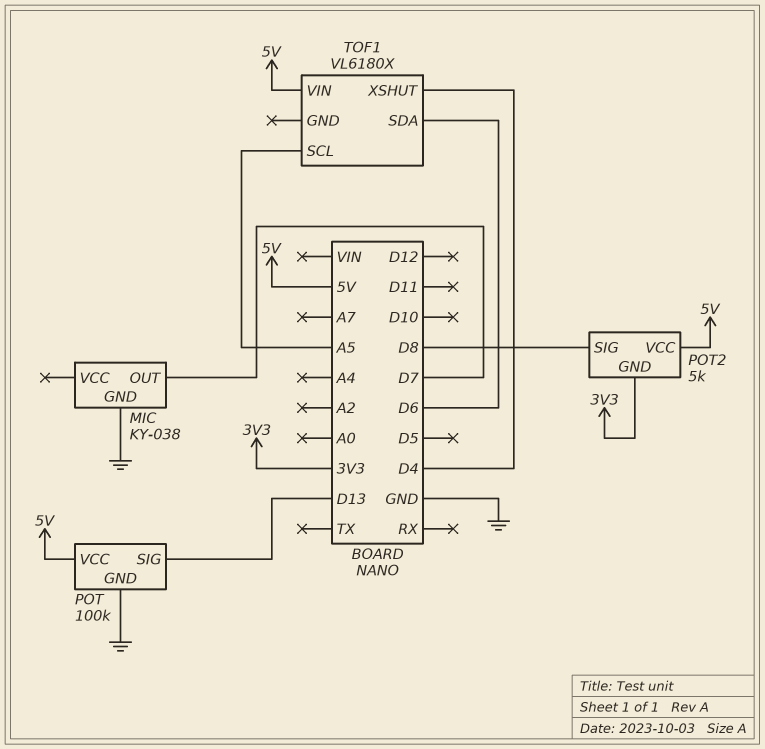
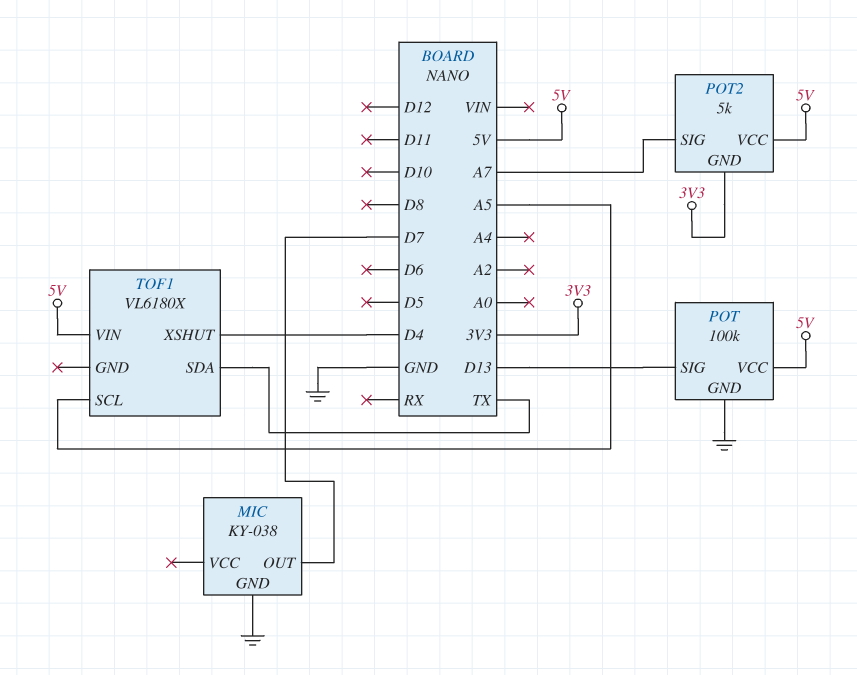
POT2 pin SIG: D8 -> A7
TOF1 pin SDA: D6 -> TX

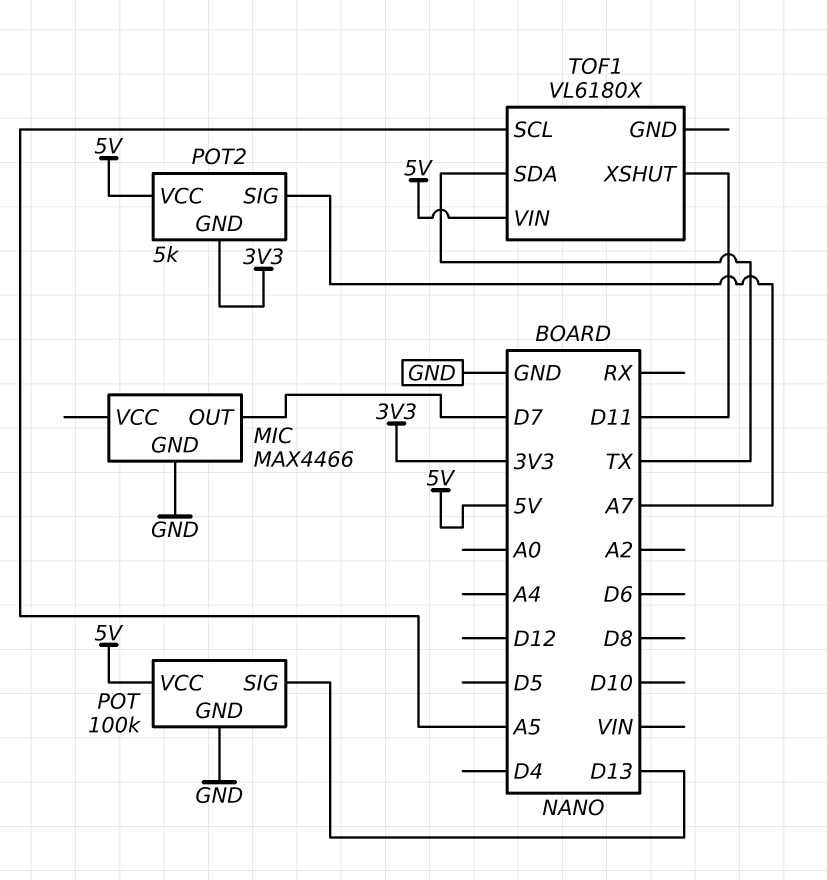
MIC: KY-038 -> MAX4466
TOF1 pin XSHUT: D4 -> D11

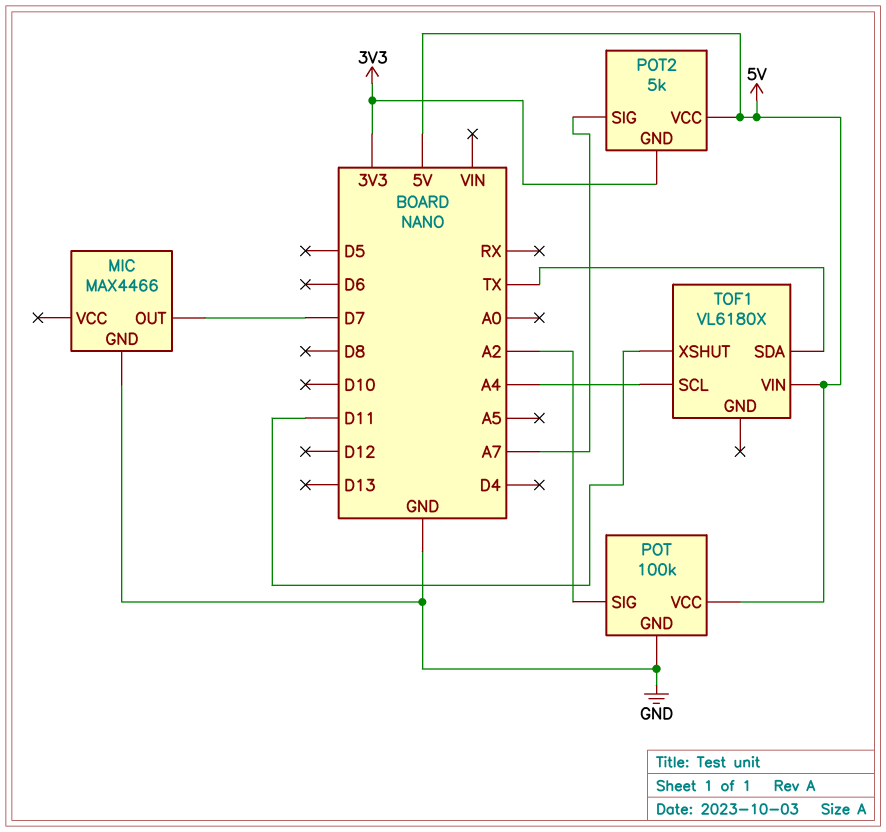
POT pin SIG: D13 -> A2
TOF1 pin SCL: A5 -> A4

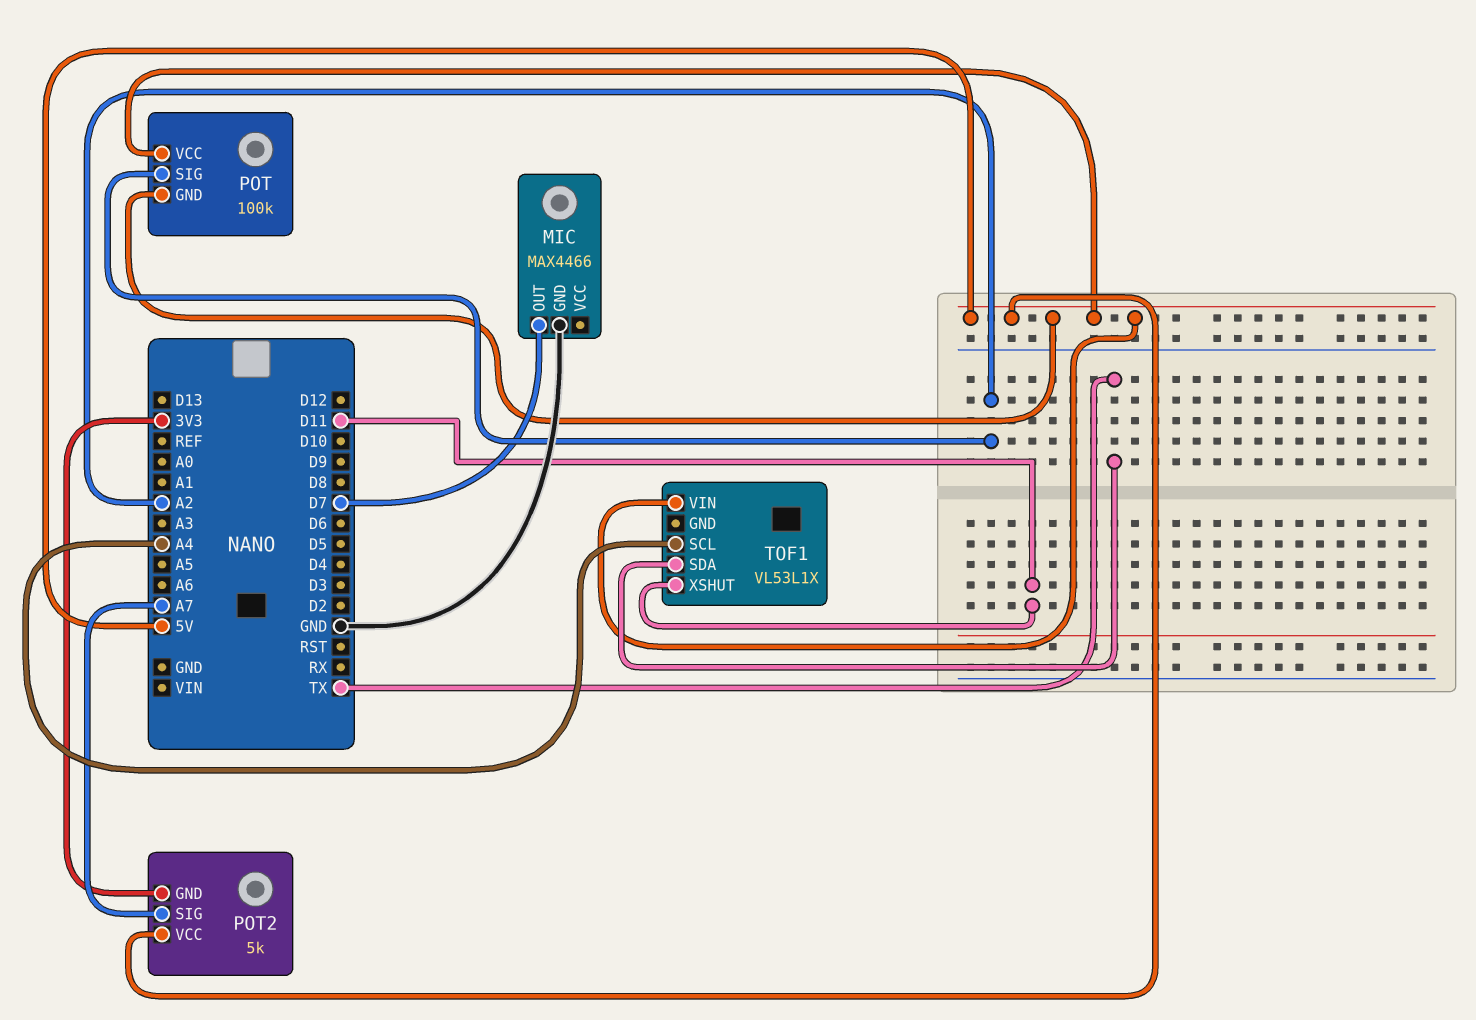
POT pin GND: GND -> 5V
TOF1: VL6180X -> VL53L1X

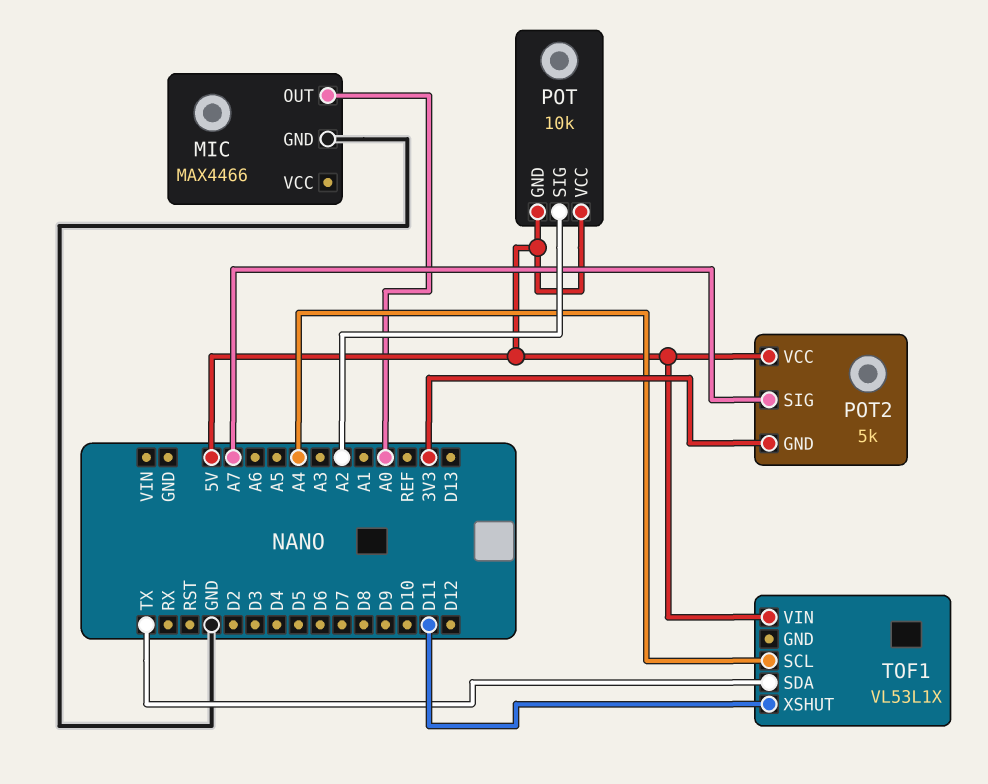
MIC pin OUT: D7 -> A0
POT: 100k -> 10k

